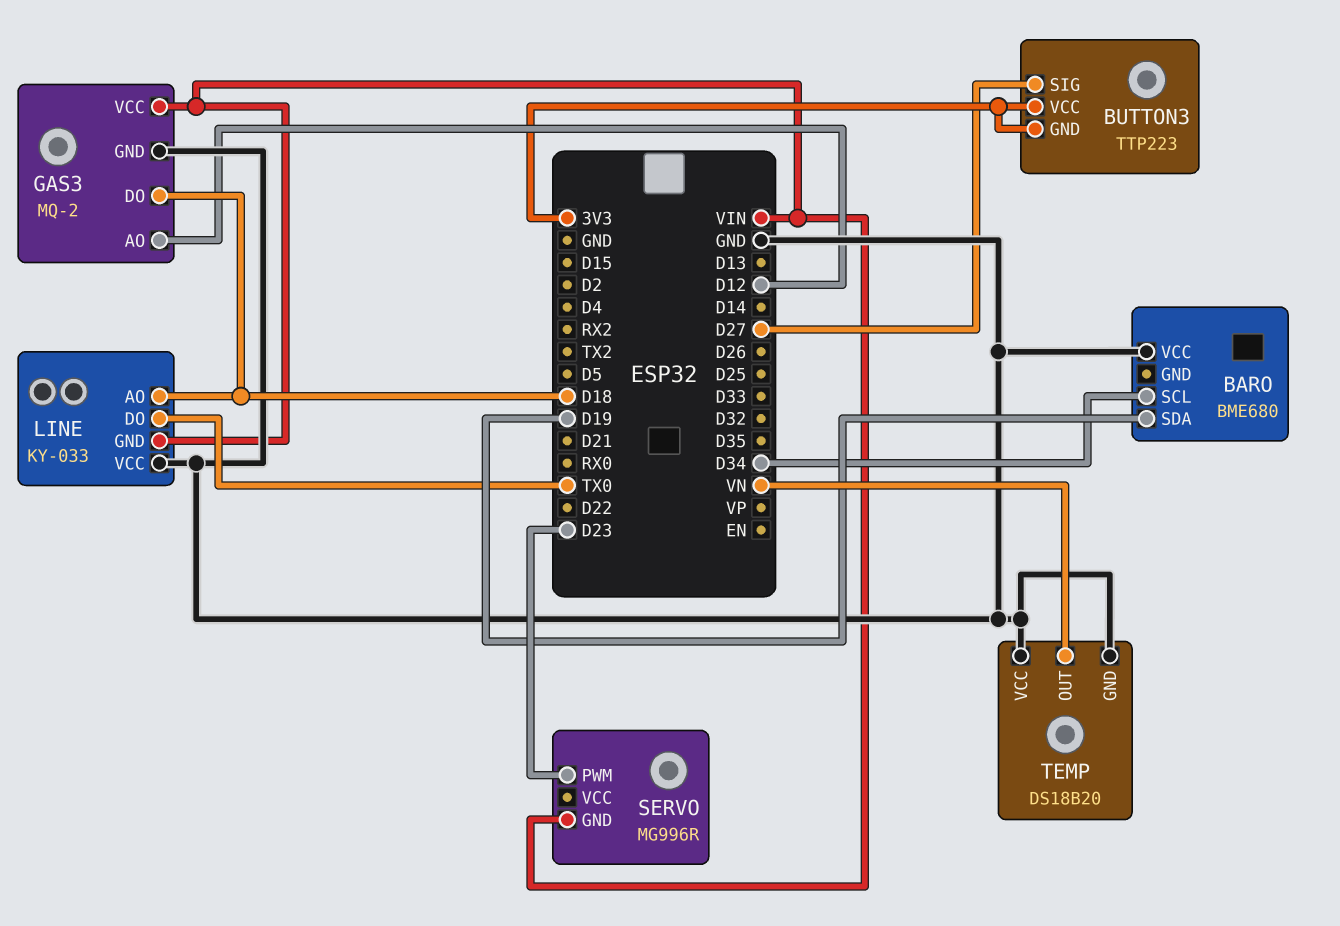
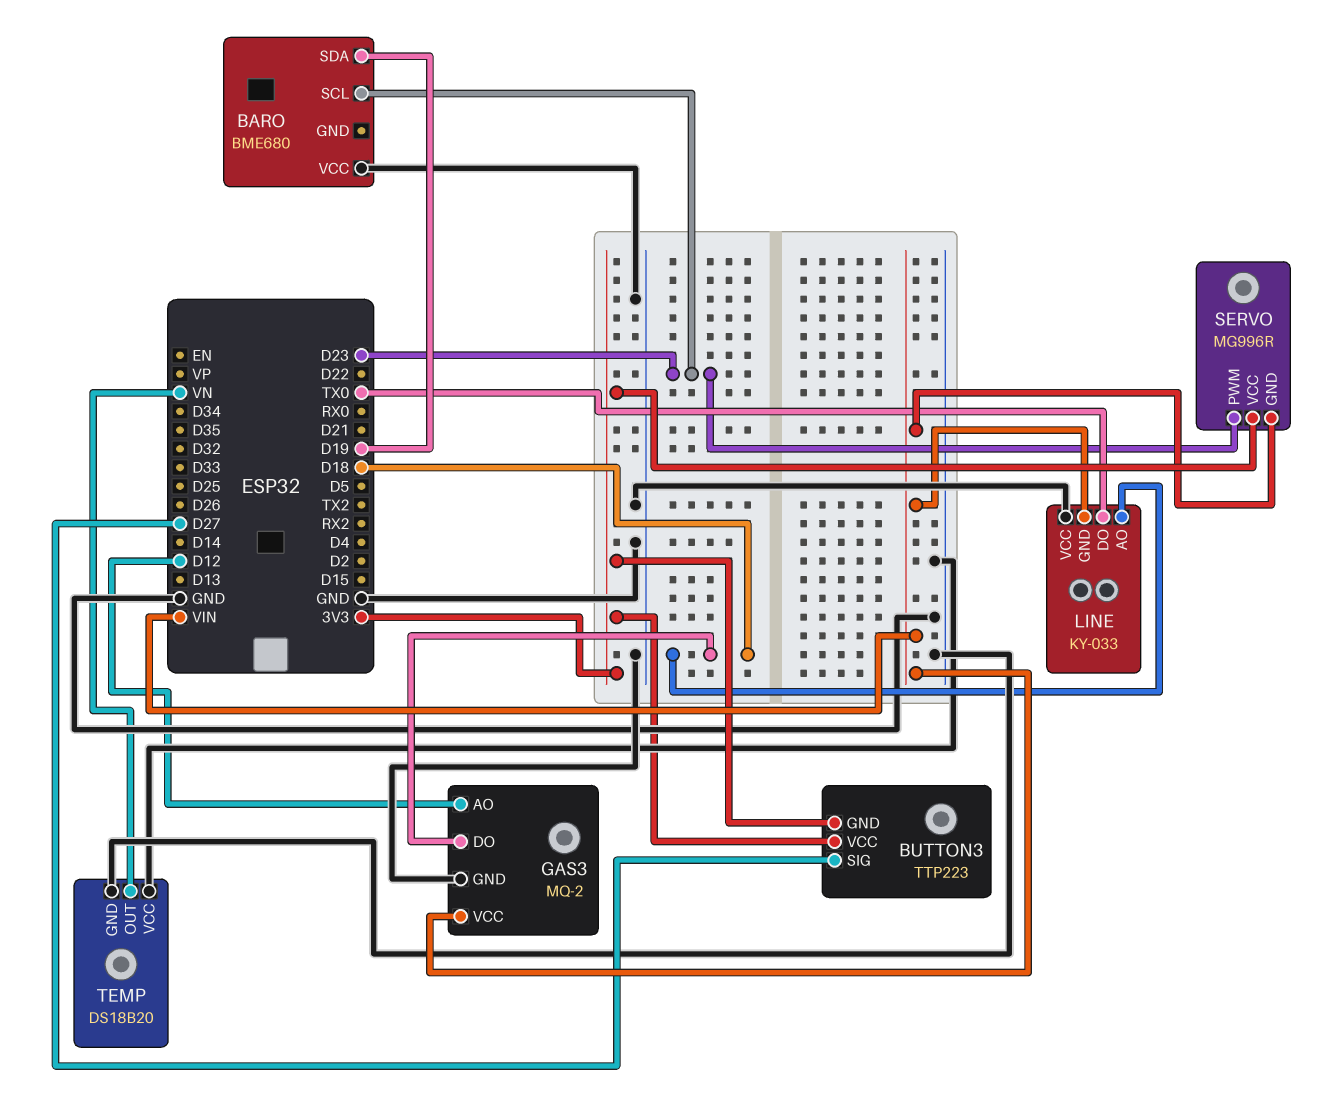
BARO pin SCL: D34 -> D23
SERVO pin VCC: none -> 3V3

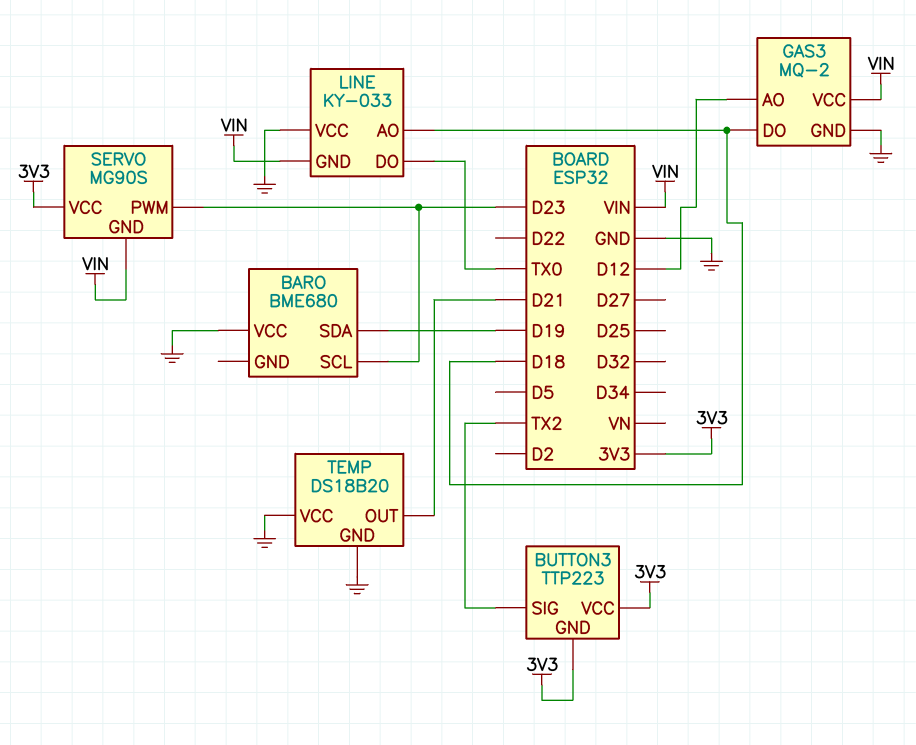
BUTTON3 pin SIG: D27 -> TX2
SERVO: MG996R -> MG90S
TEMP pin OUT: VN -> D21

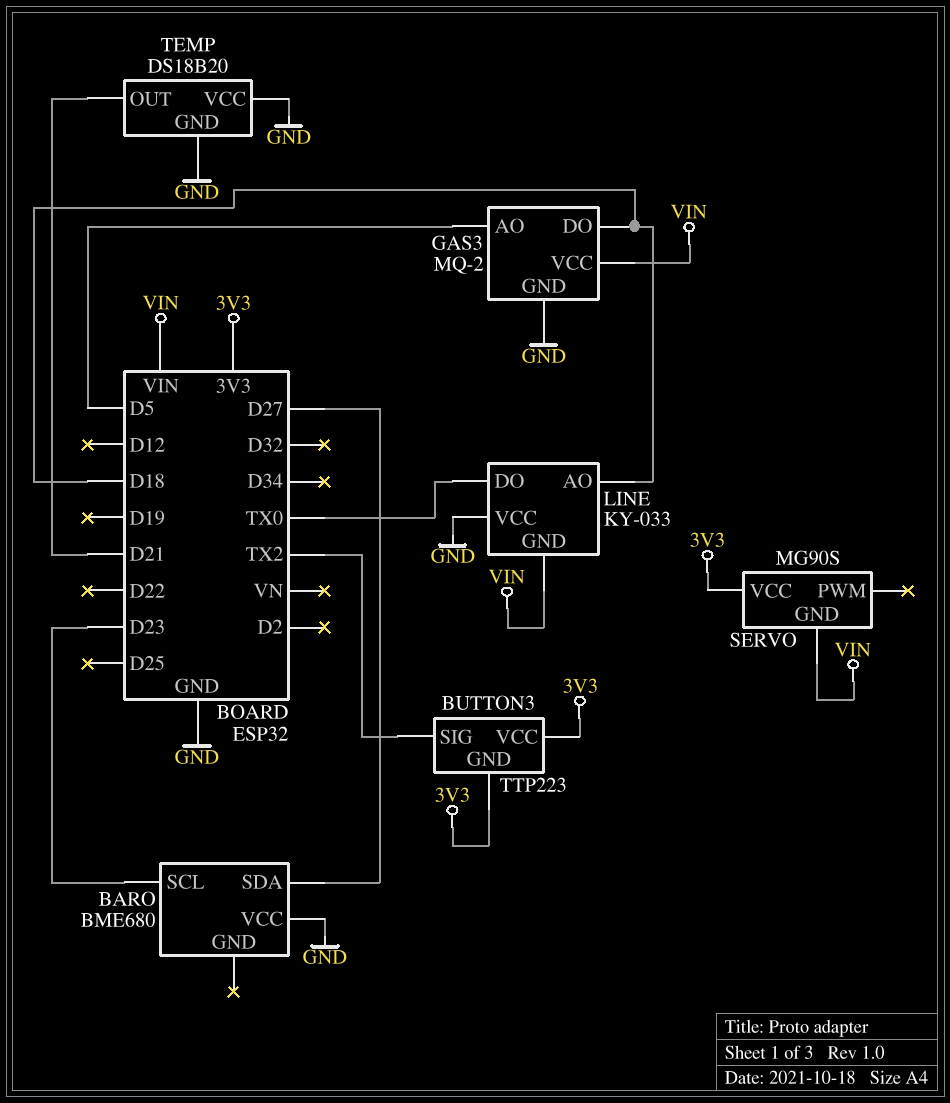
BARO pin SDA: D19 -> D27
GAS3 pin AO: D12 -> D5
SERVO pin PWM: D23 -> none

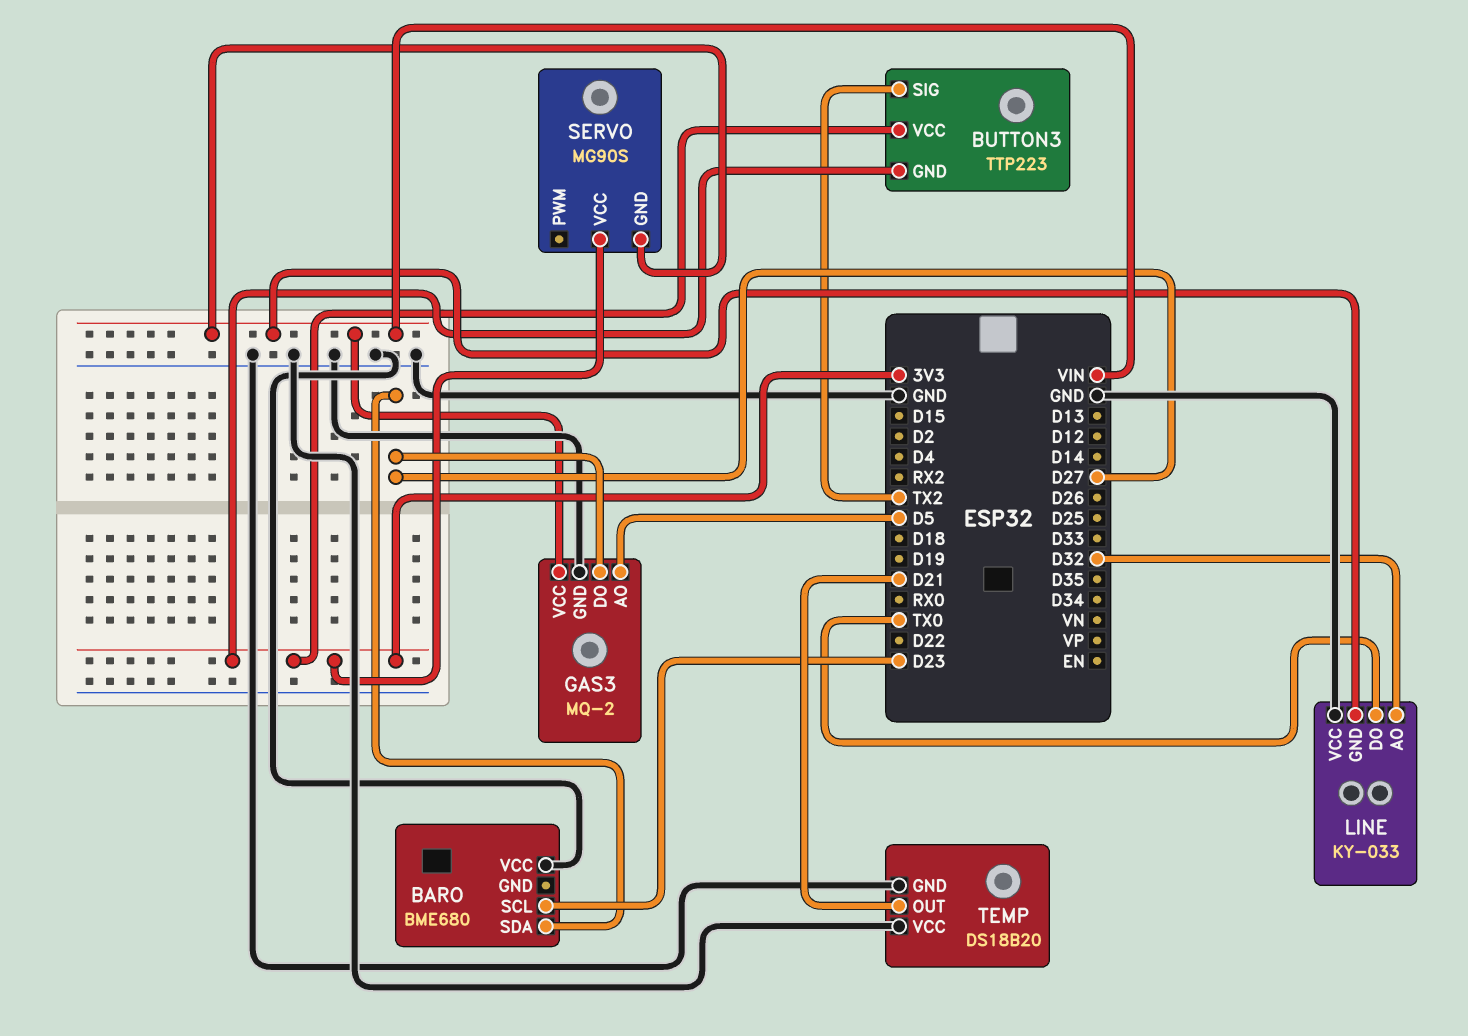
GAS3 pin DO: D18 -> D27
LINE pin AO: D18 -> D32

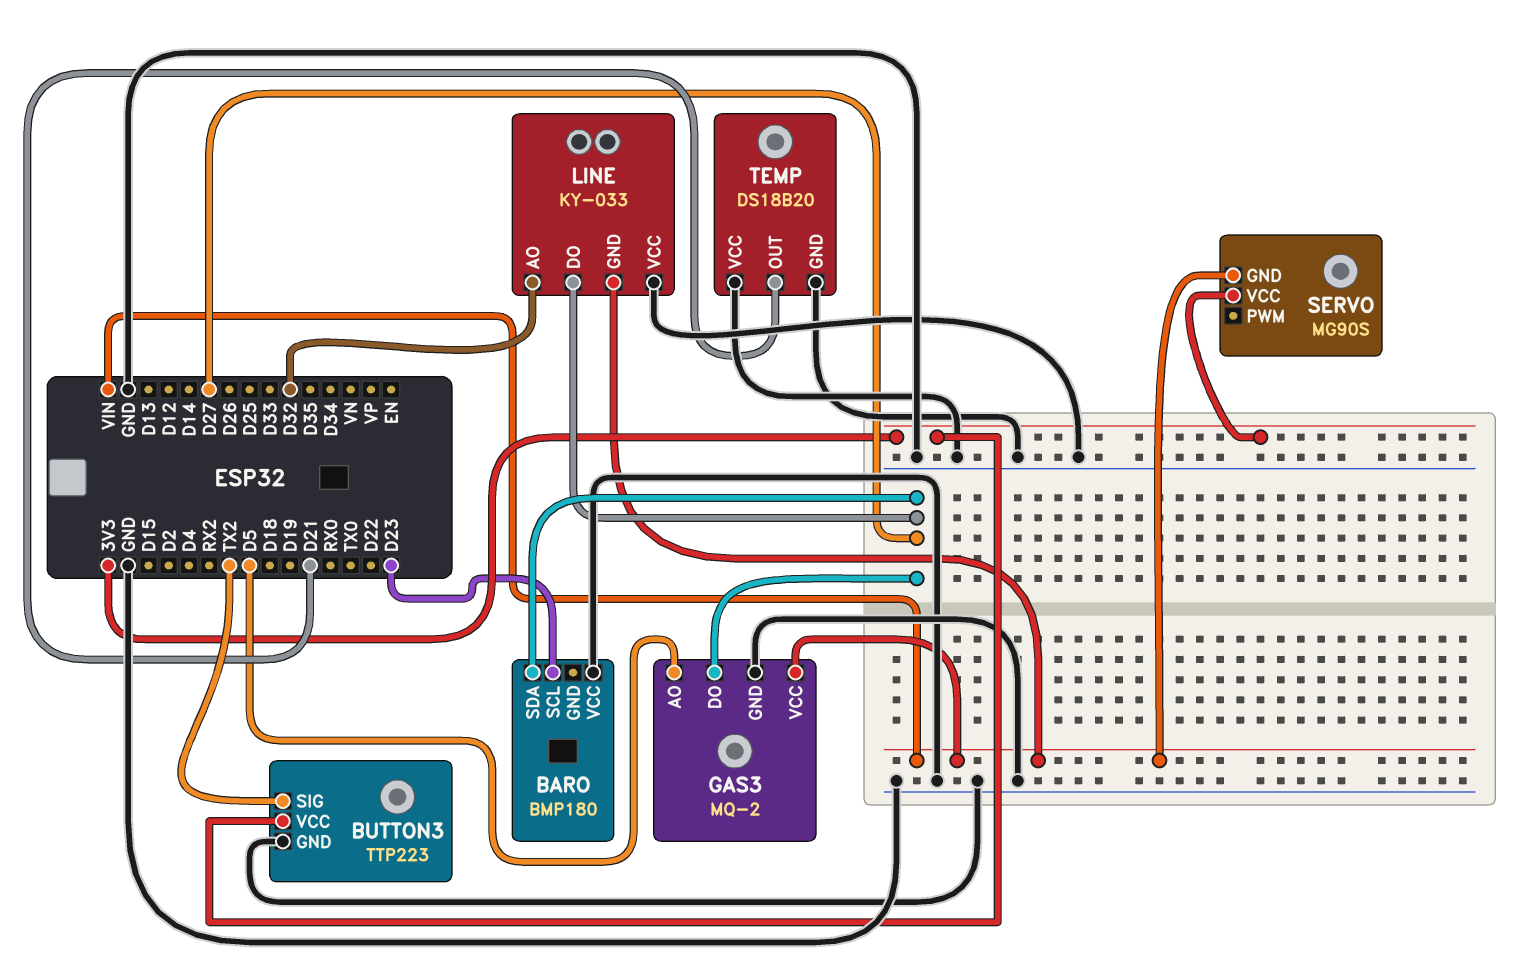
BARO: BME680 -> BMP180
BUTTON3 pin GND: 3V3 -> GND
LINE pin DO: TX0 -> D27

